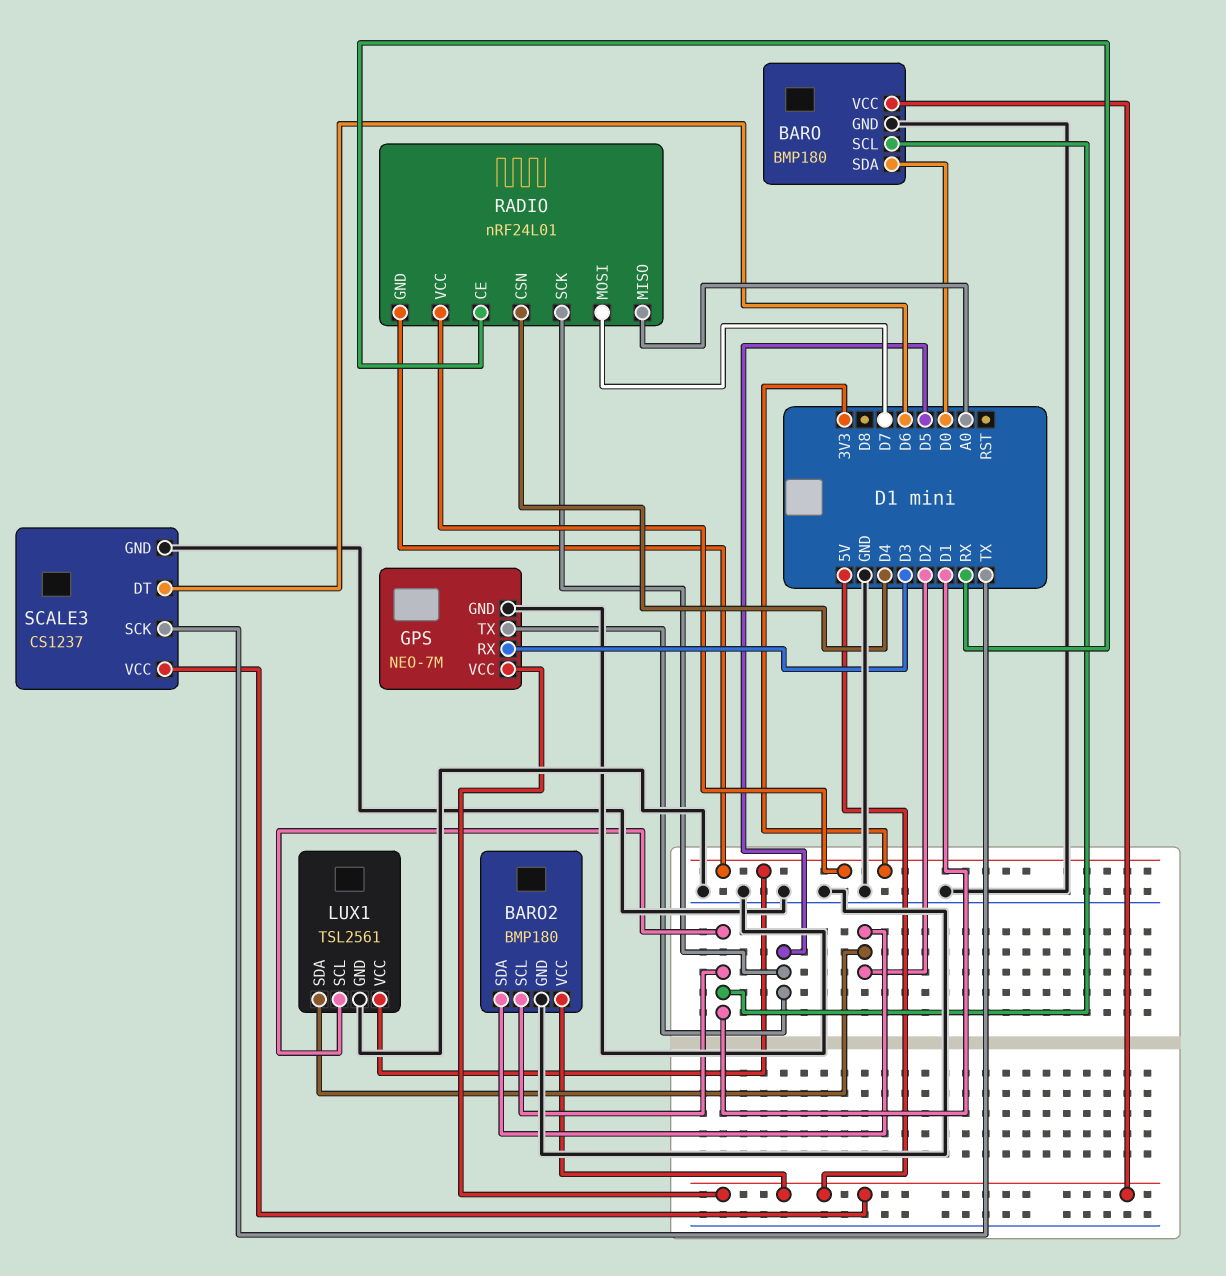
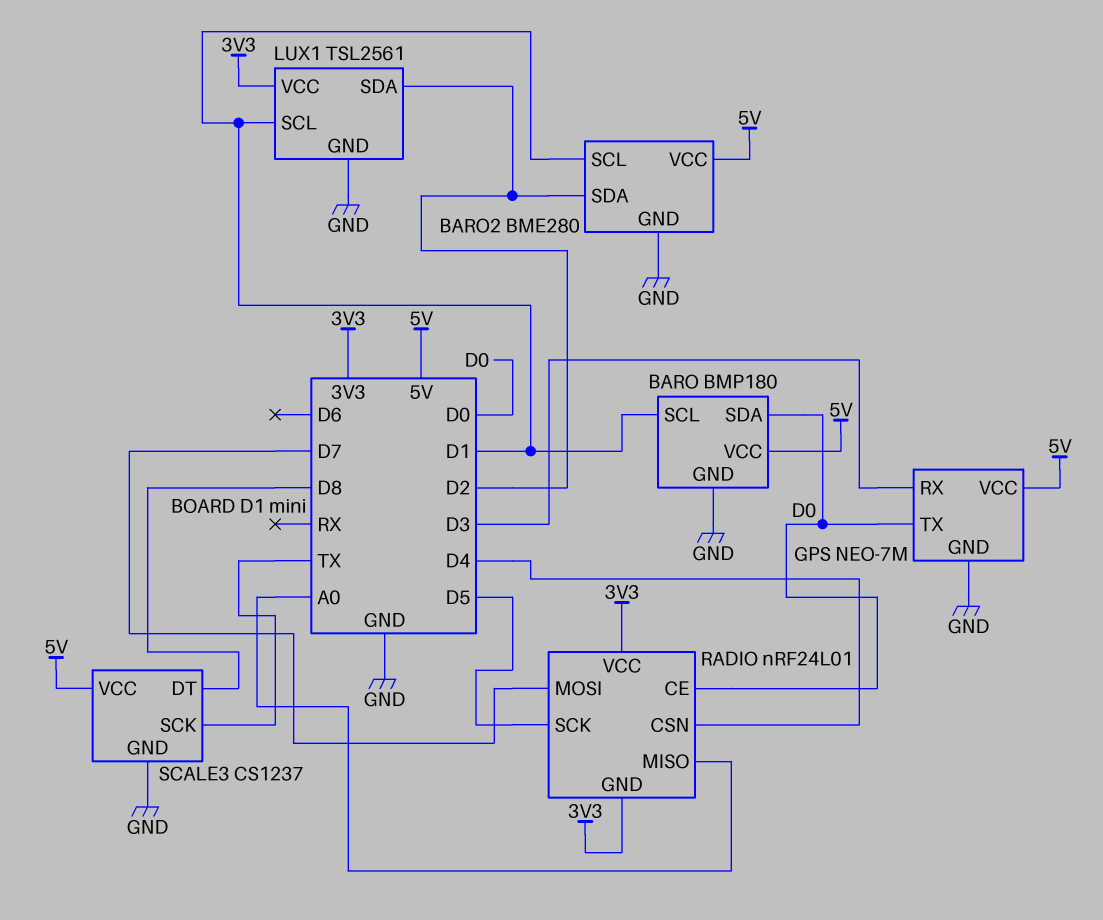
BARO2: BMP180 -> BME280
GPS pin TX: D5 -> D0
RADIO pin CE: RX -> D0
SCALE3 pin DT: D6 -> D8

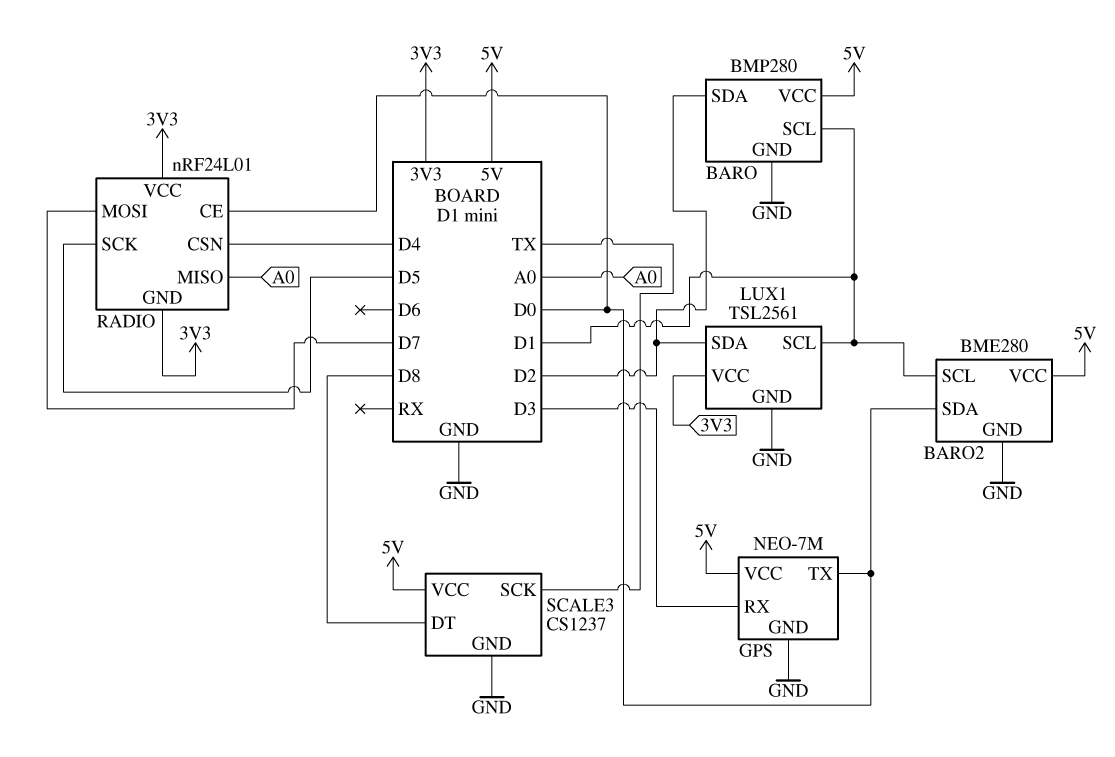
BARO: BMP180 -> BMP280
BARO pin SDA: D0 -> D2
BARO2 pin SDA: D2 -> D0

